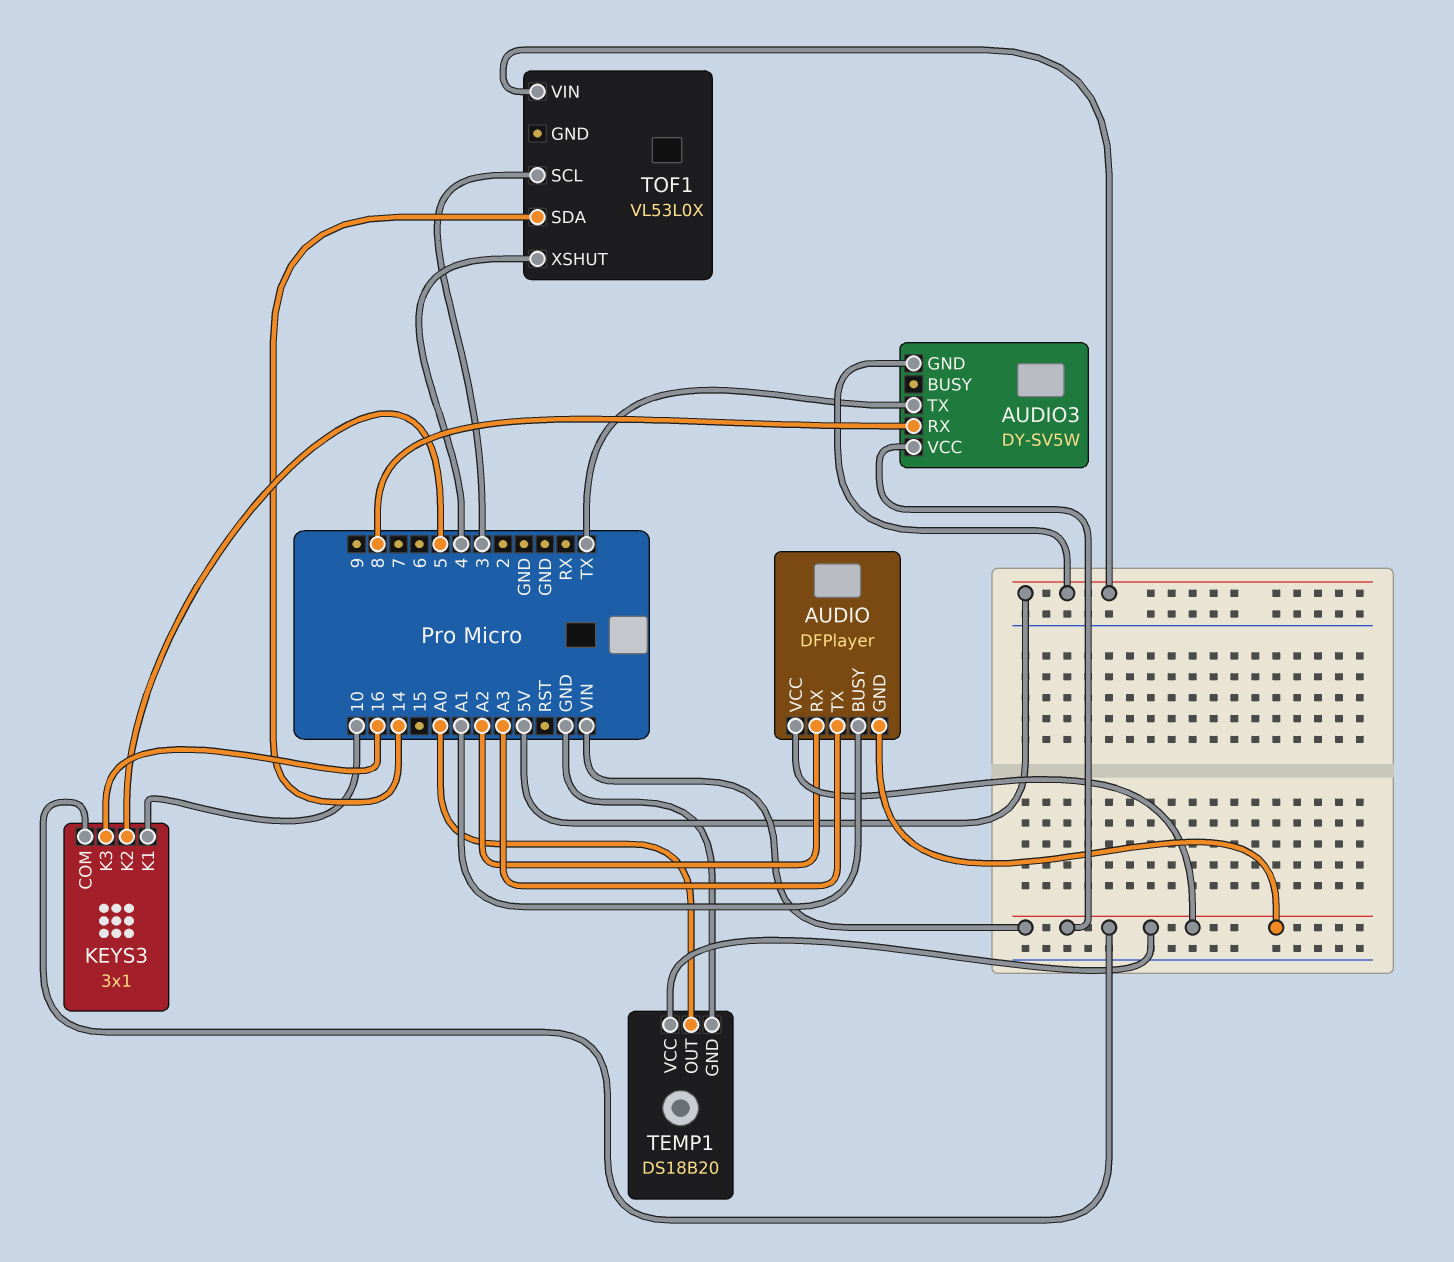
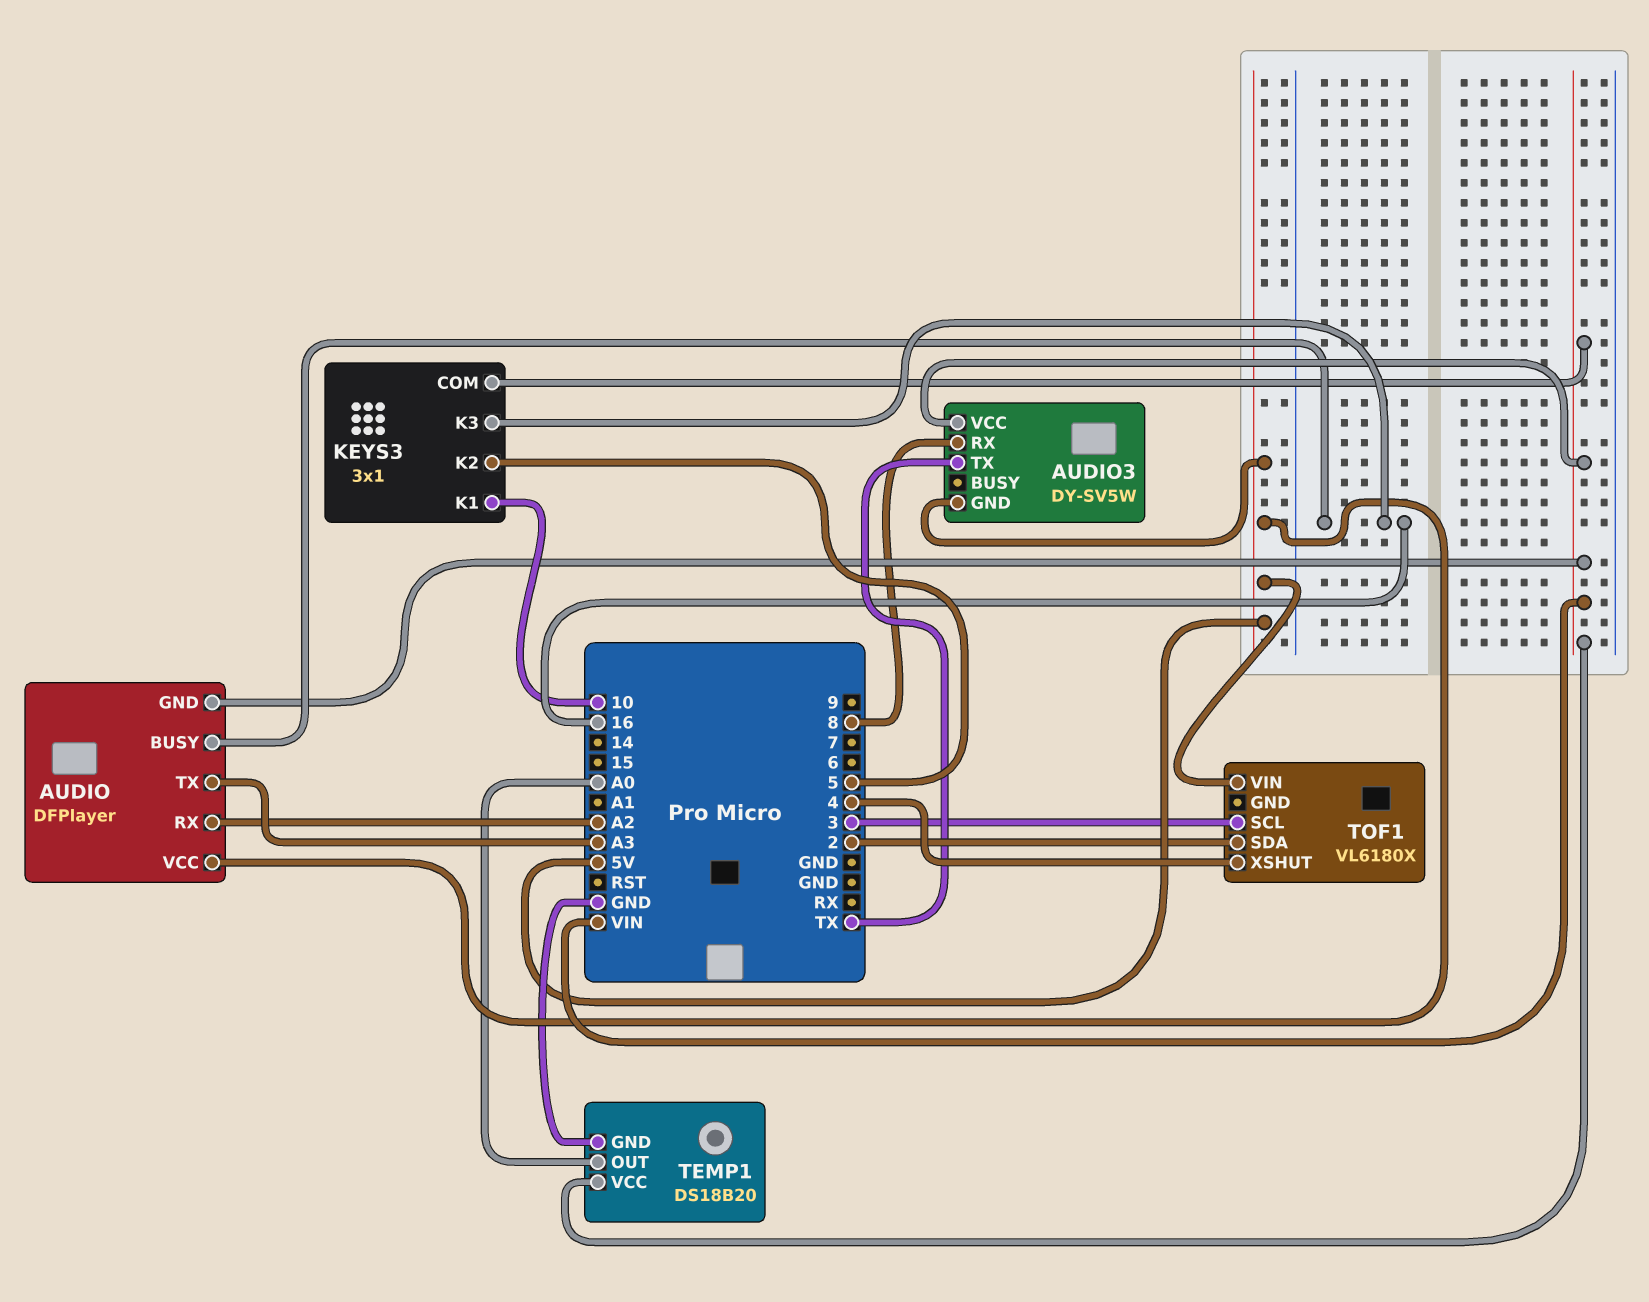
AUDIO pin BUSY: A1 -> 16
AUDIO pin VCC: VIN -> 5V
TOF1: VL53L0X -> VL6180X
TOF1 pin SDA: 14 -> 2

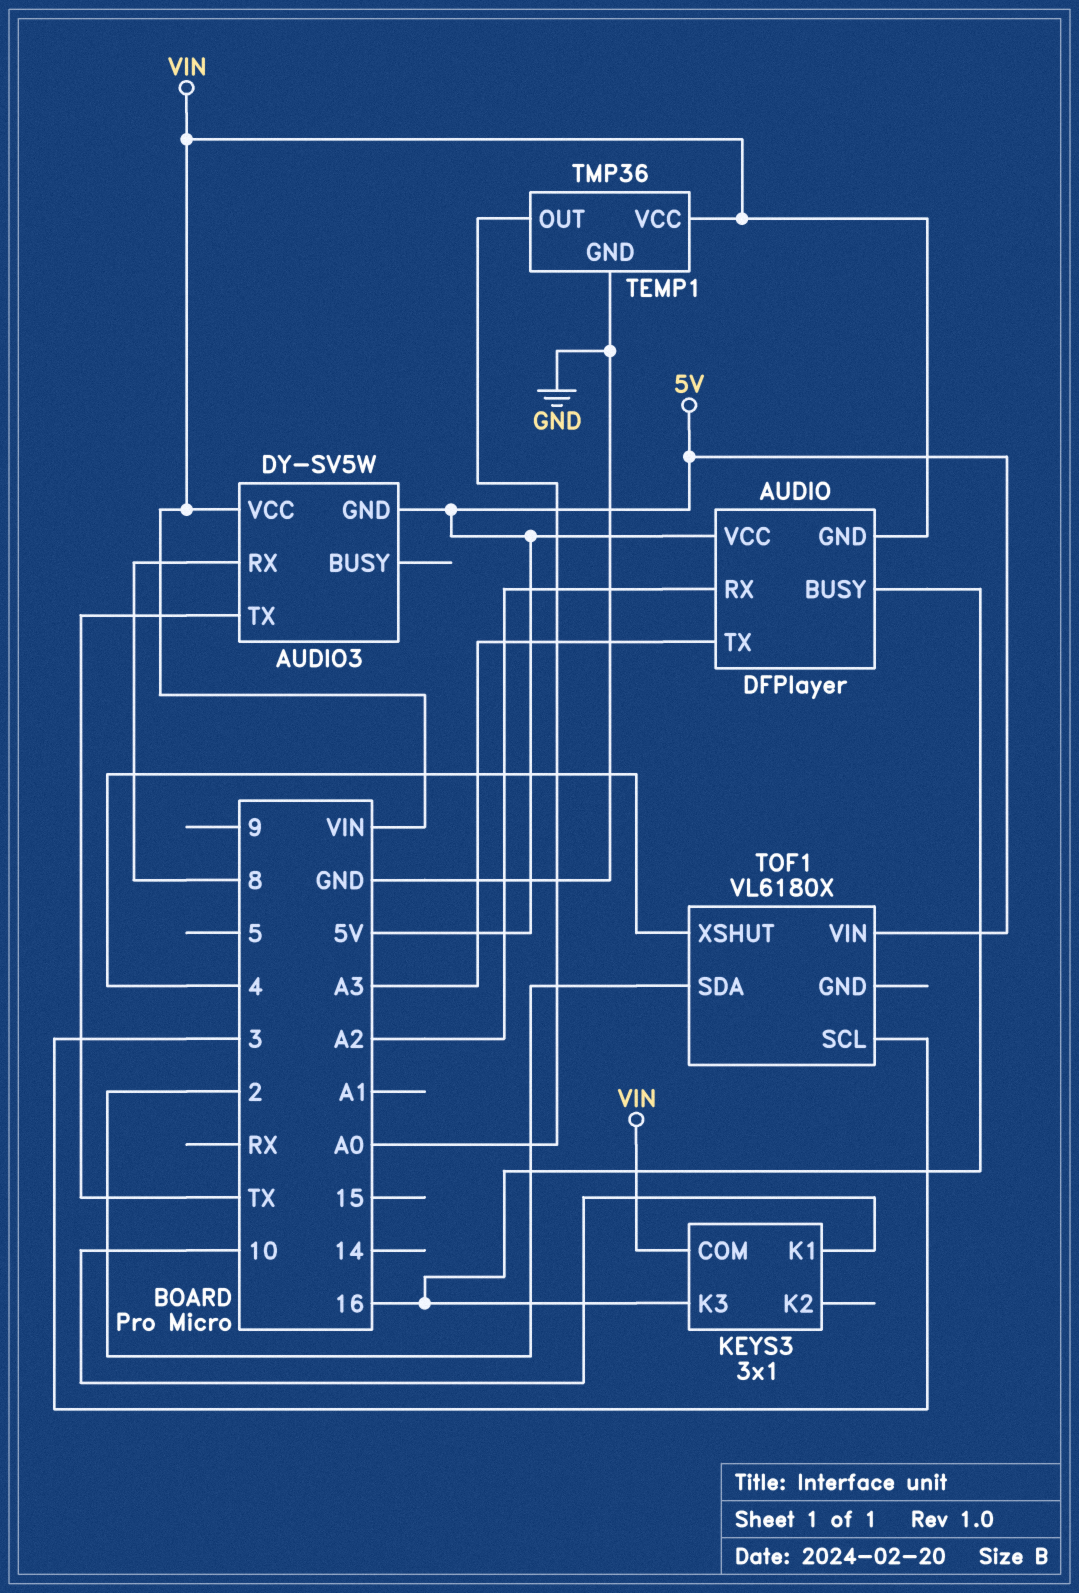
KEYS3 pin K2: 5 -> none
TEMP1: DS18B20 -> TMP36

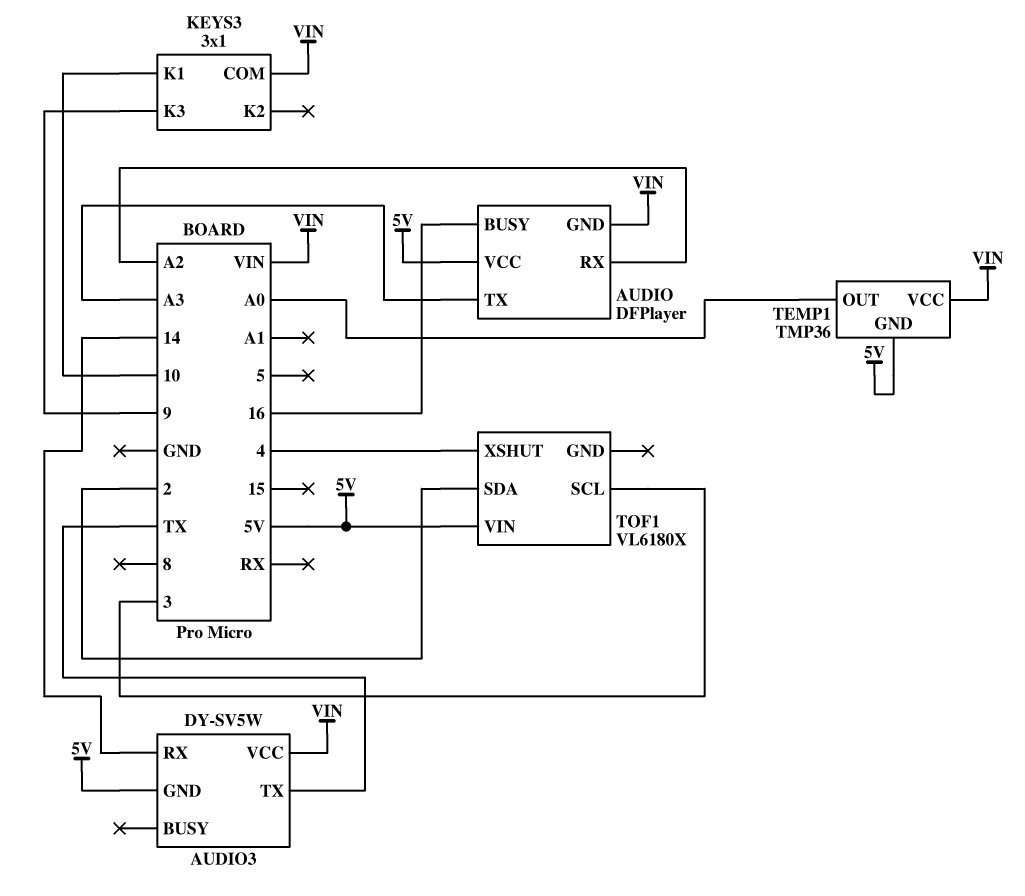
AUDIO3 pin RX: 8 -> 14
KEYS3 pin K3: 16 -> 9
TEMP1 pin GND: GND -> 5V

